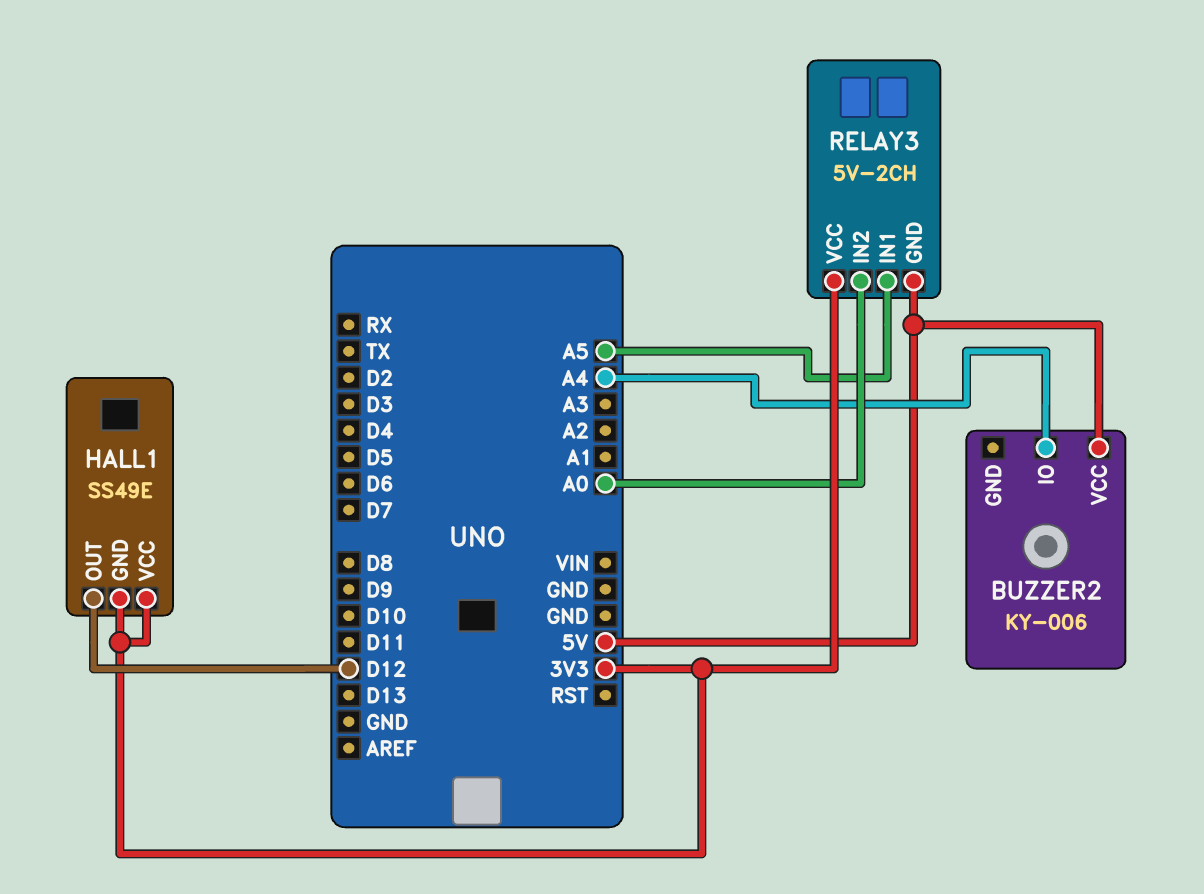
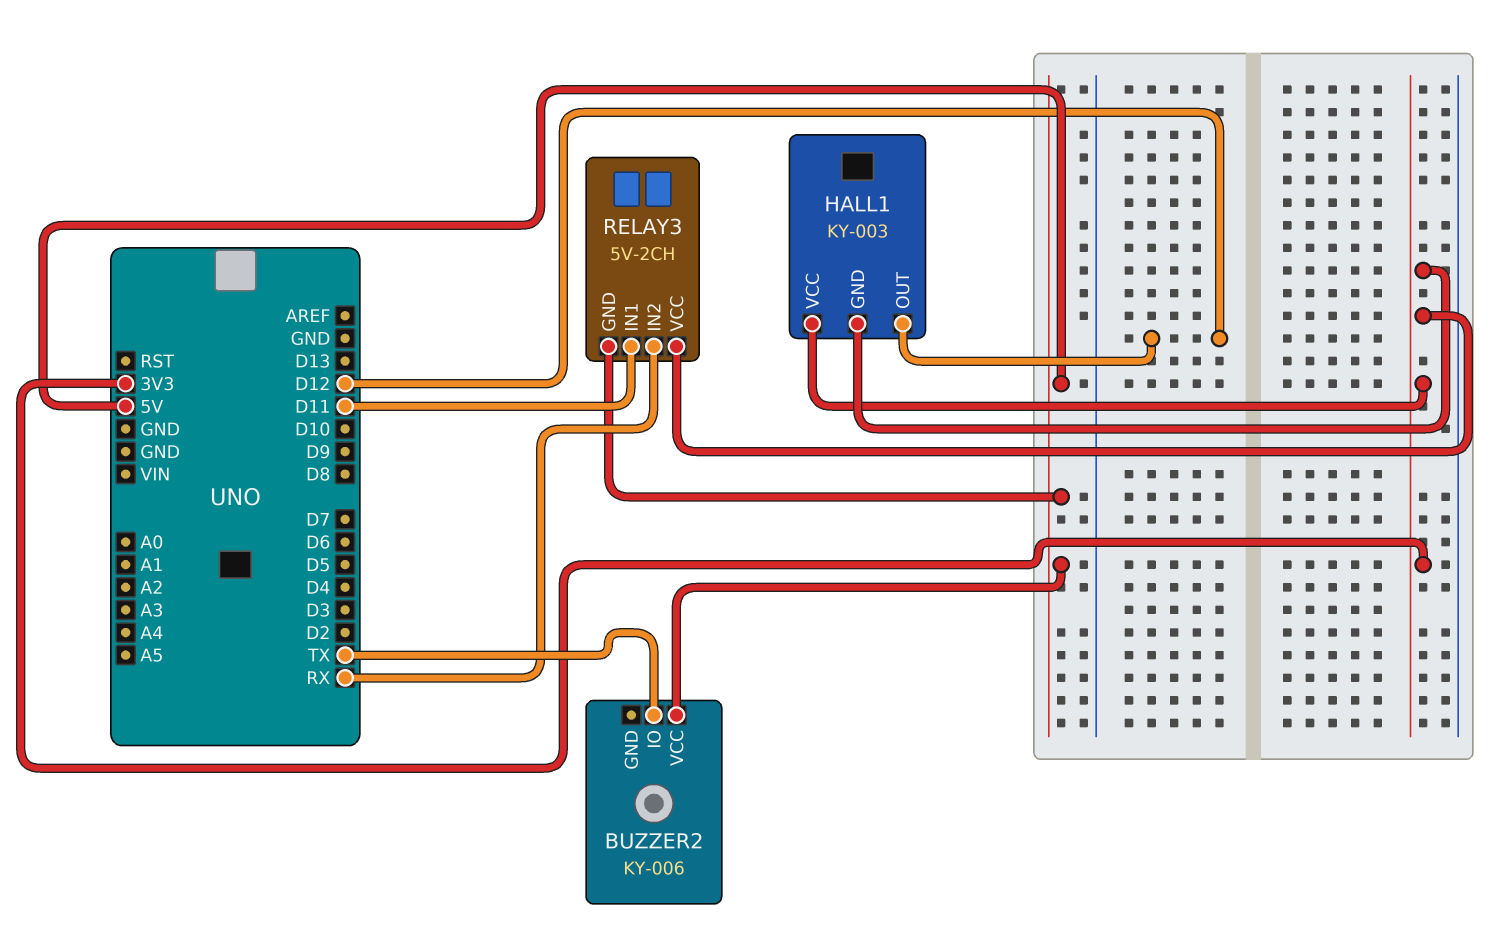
BUZZER2 pin IO: A4 -> TX
HALL1: SS49E -> KY-003
RELAY3 pin IN1: A5 -> D11
RELAY3 pin IN2: A0 -> RX

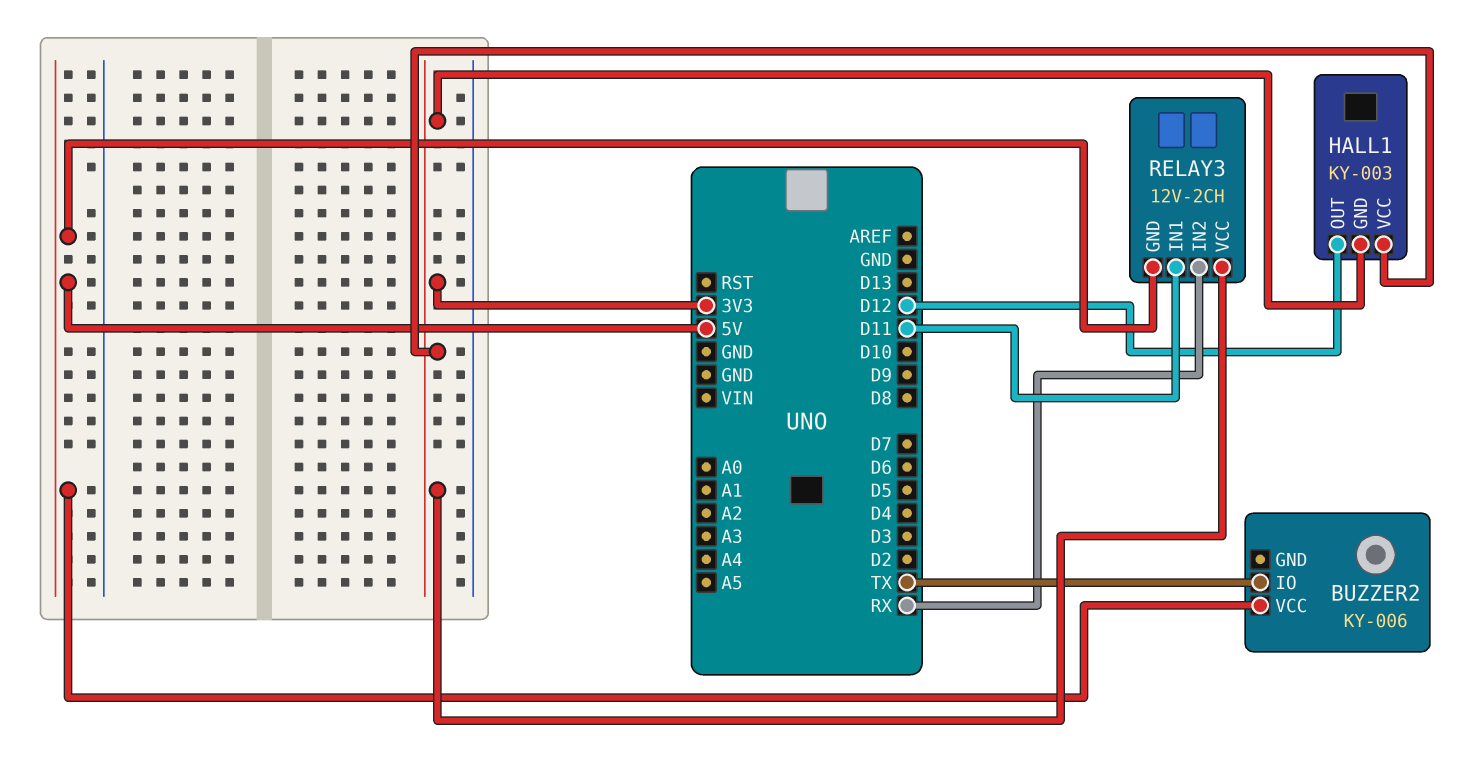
RELAY3: 5V-2CH -> 12V-2CH

